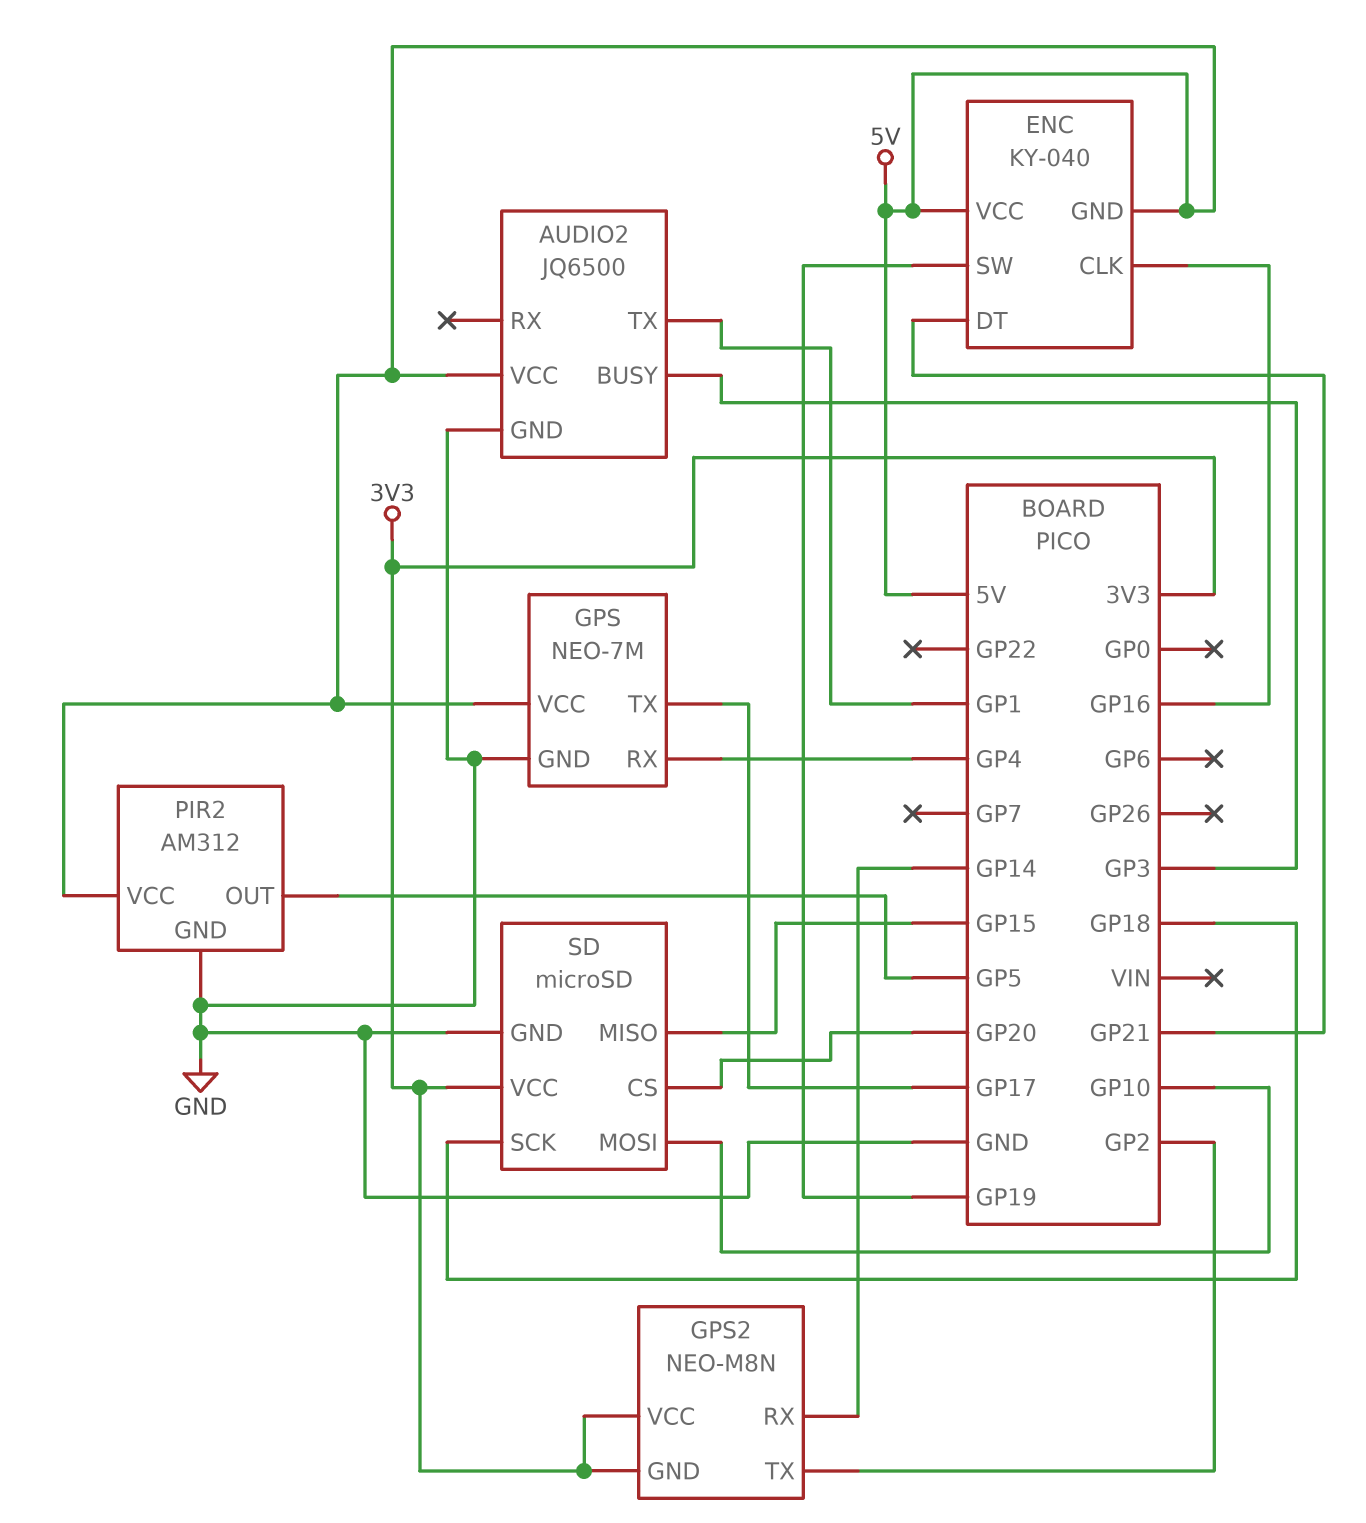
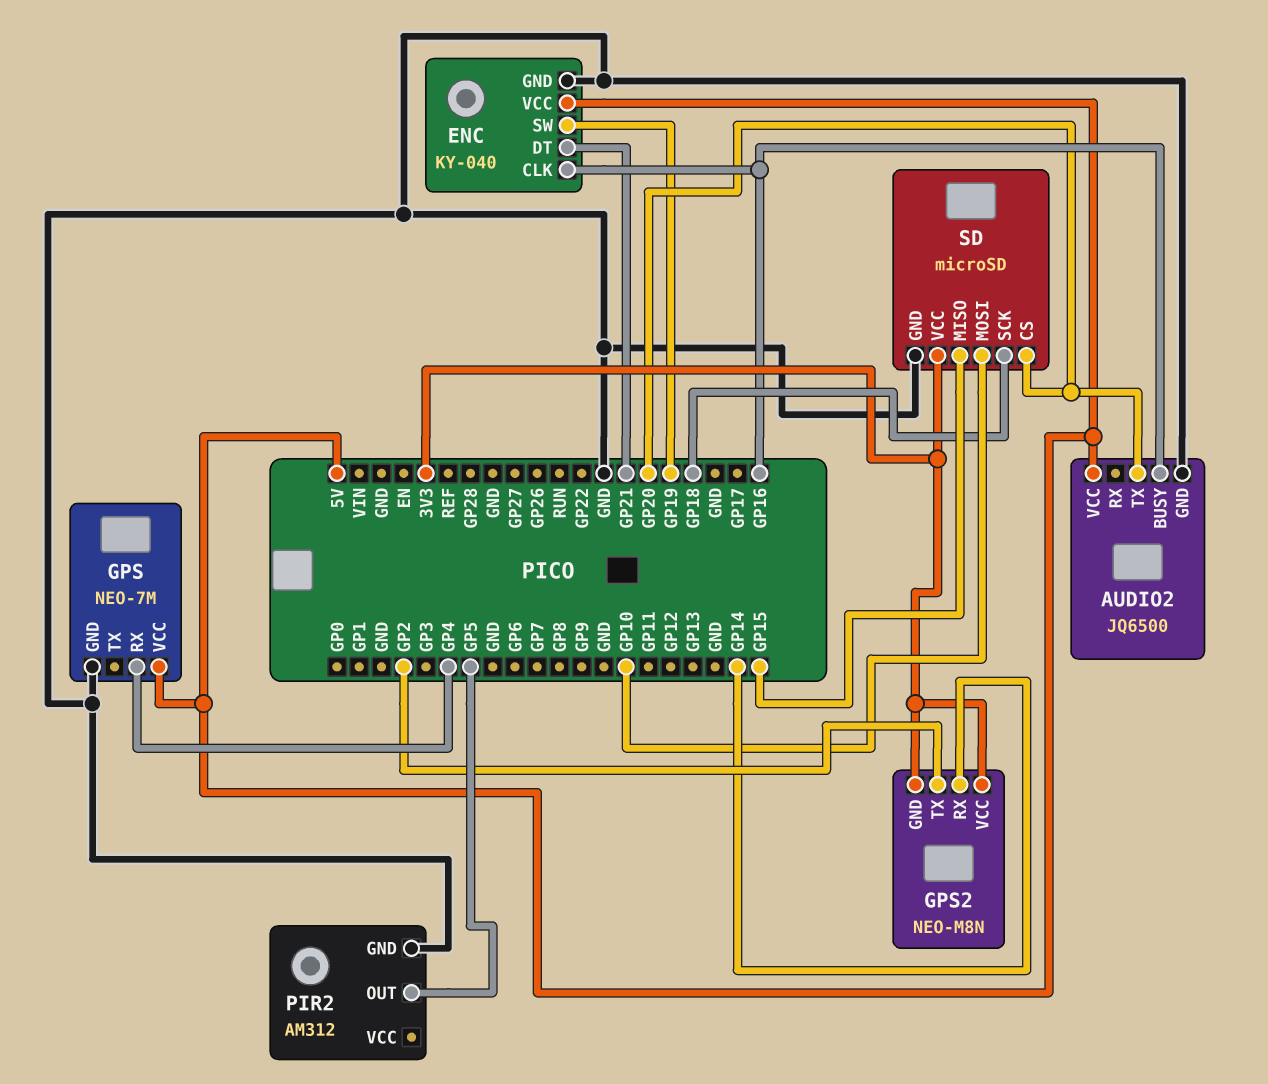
AUDIO2 pin BUSY: GP3 -> GP16
AUDIO2 pin TX: GP1 -> GP20
ENC pin GND: 5V -> GND
GPS pin TX: GP17 -> none
PIR2 pin VCC: 5V -> none

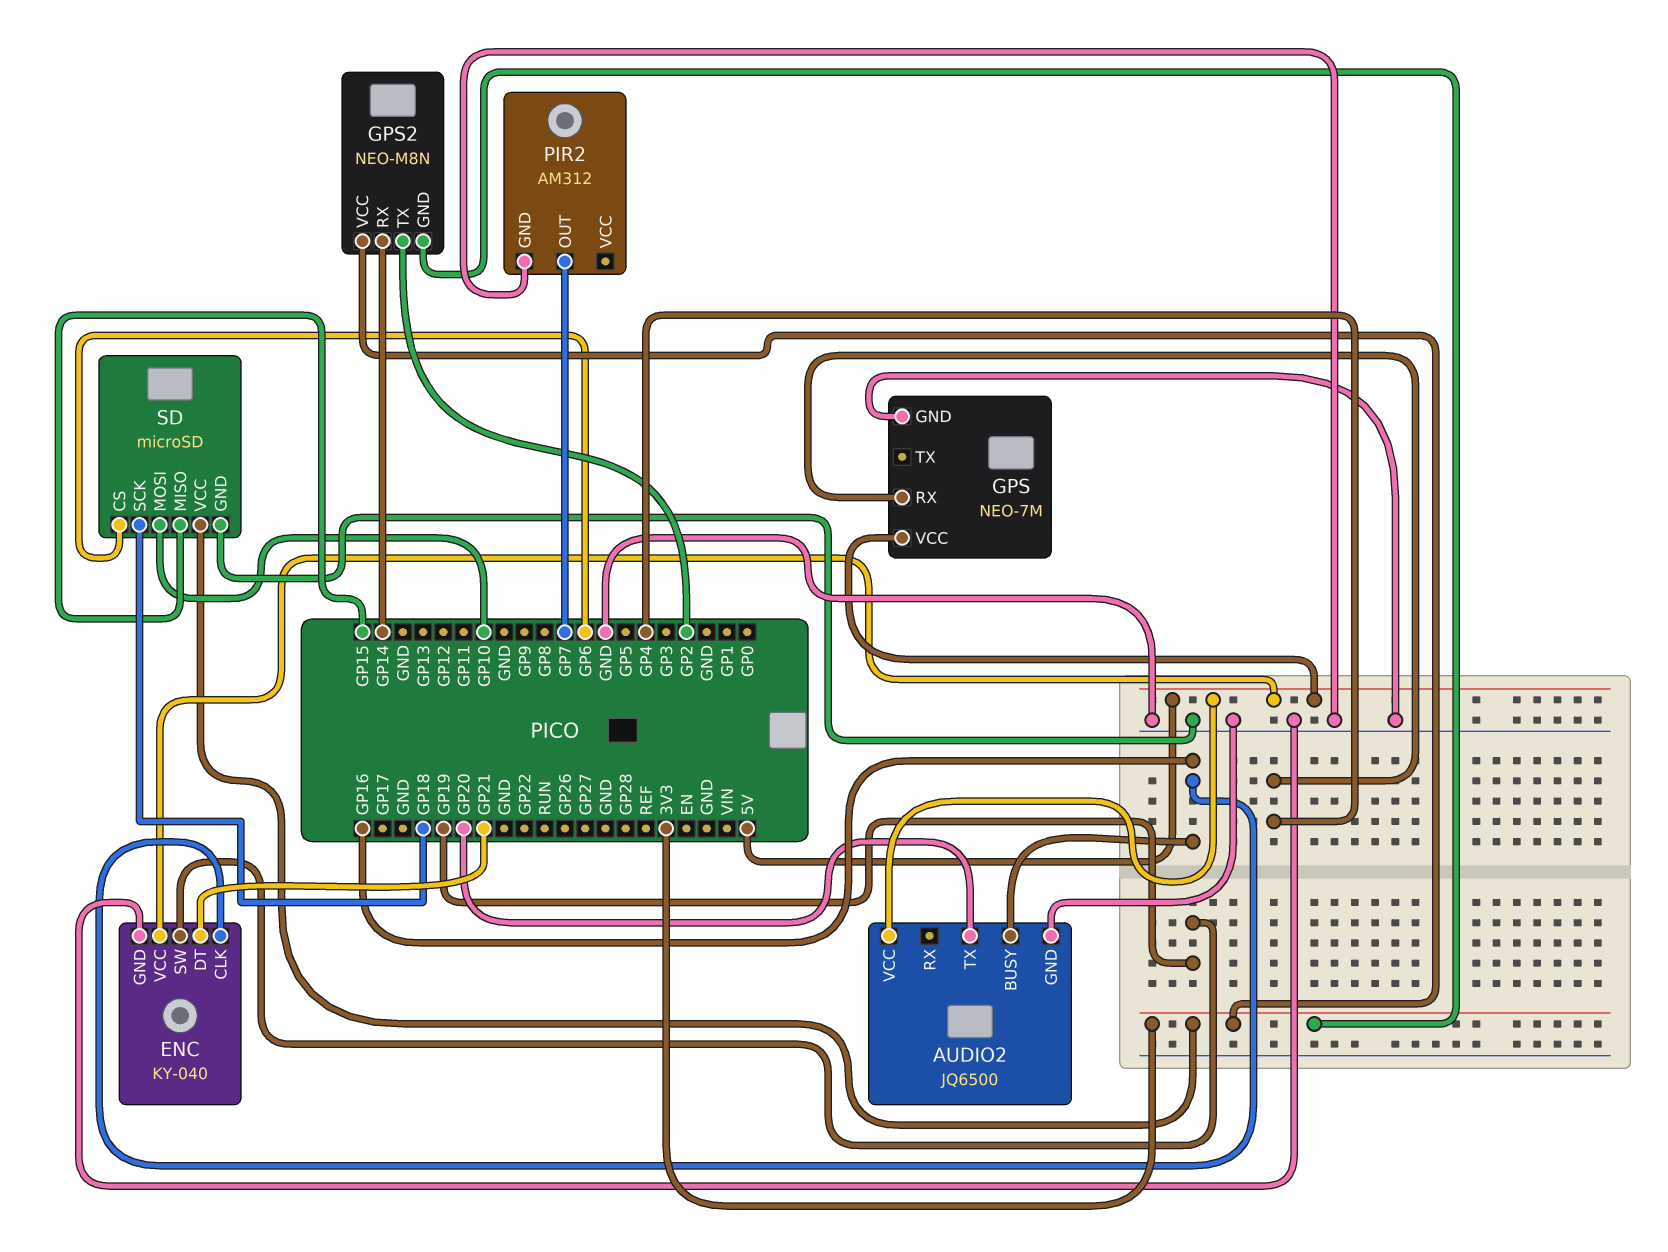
PIR2 pin OUT: GP5 -> GP7
SD pin CS: GP20 -> GP6

